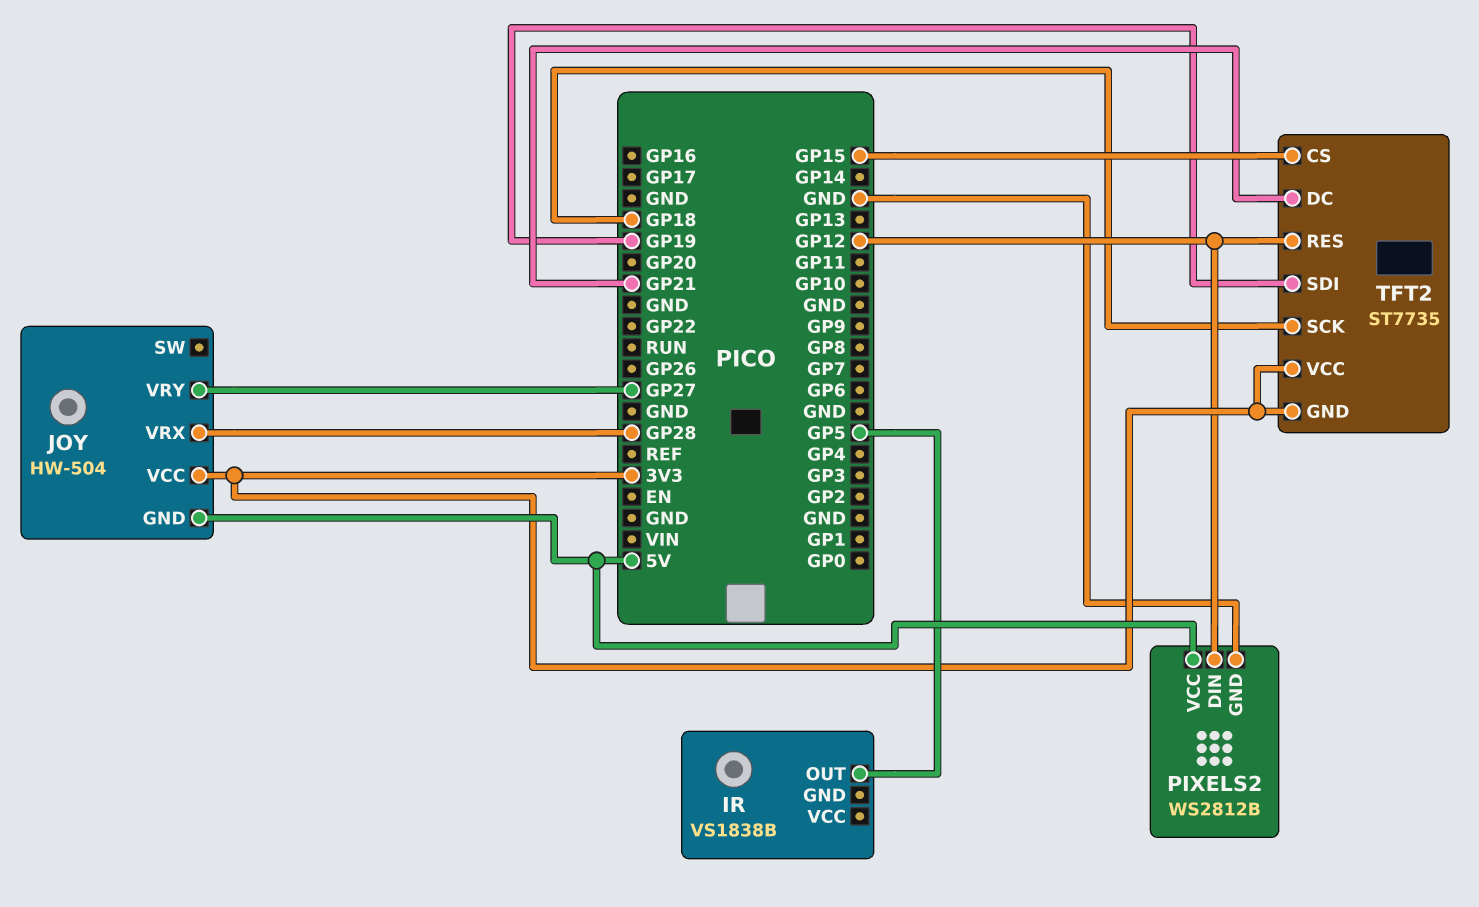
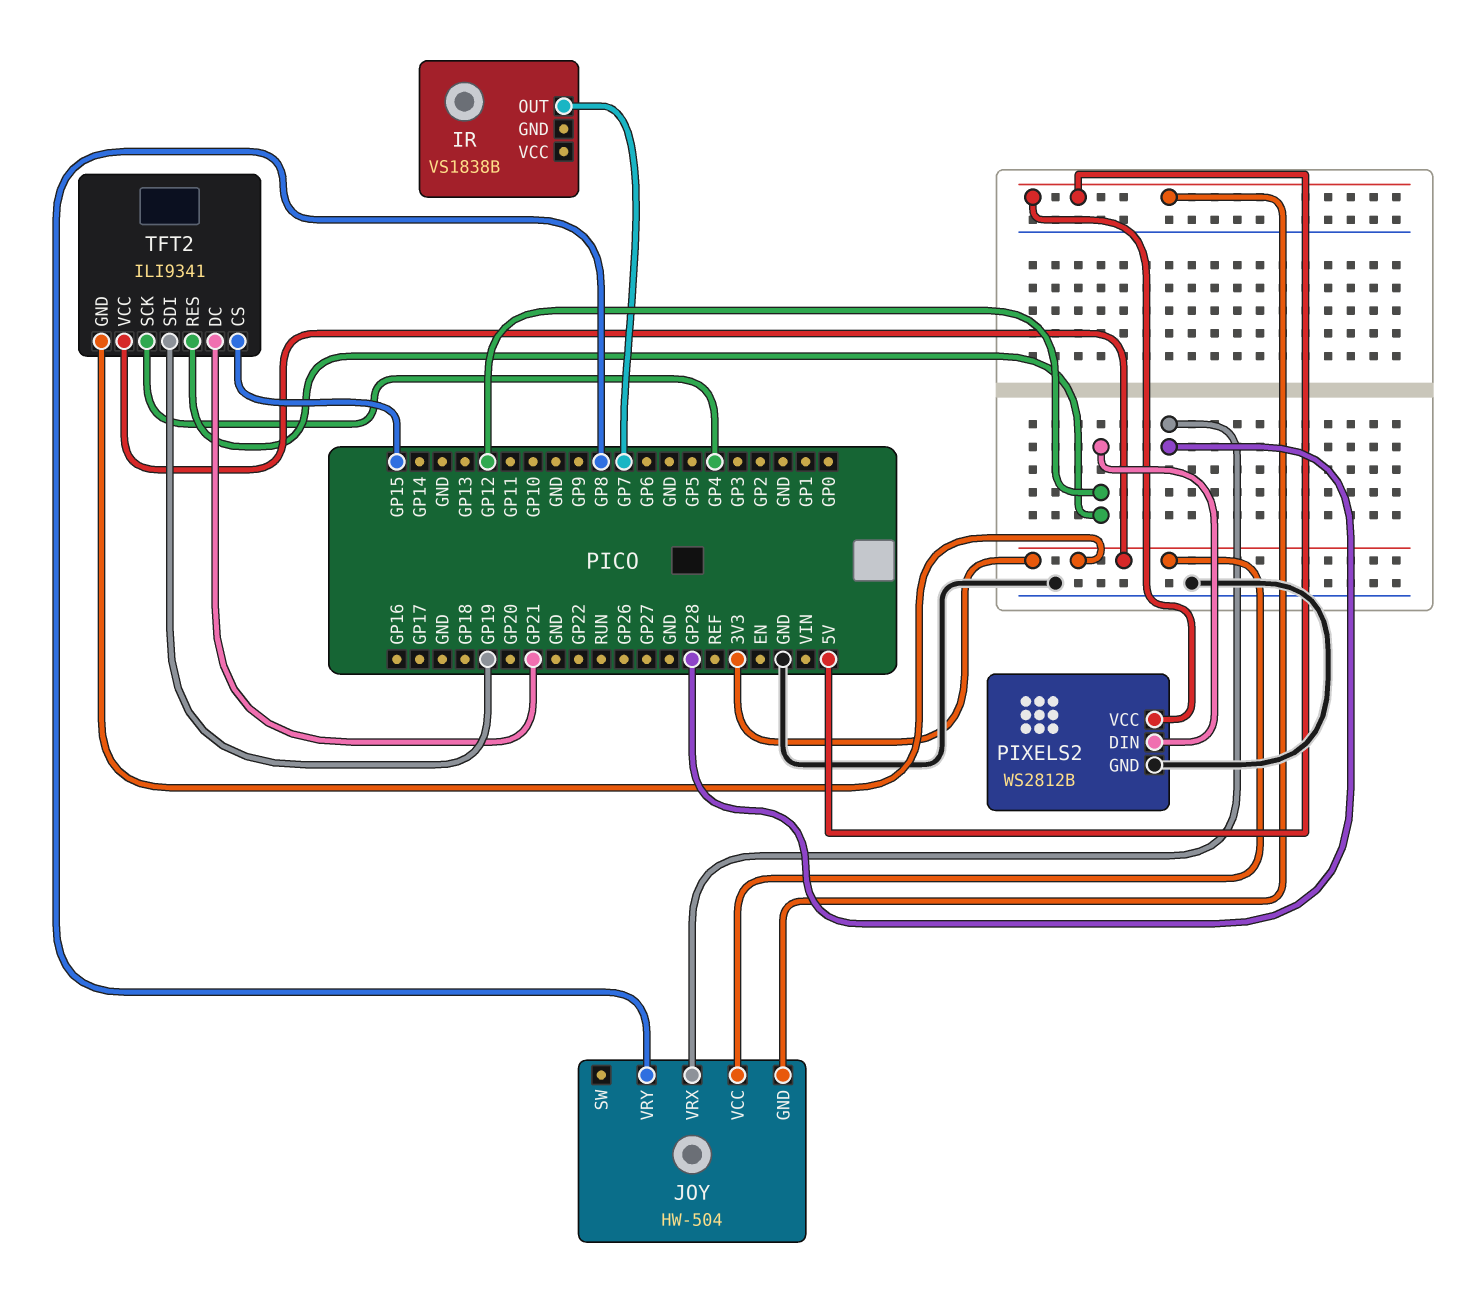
IR pin OUT: GP5 -> GP7
JOY pin VRY: GP27 -> GP8
TFT2: ST7735 -> ILI9341
TFT2 pin SCK: GP18 -> GP4

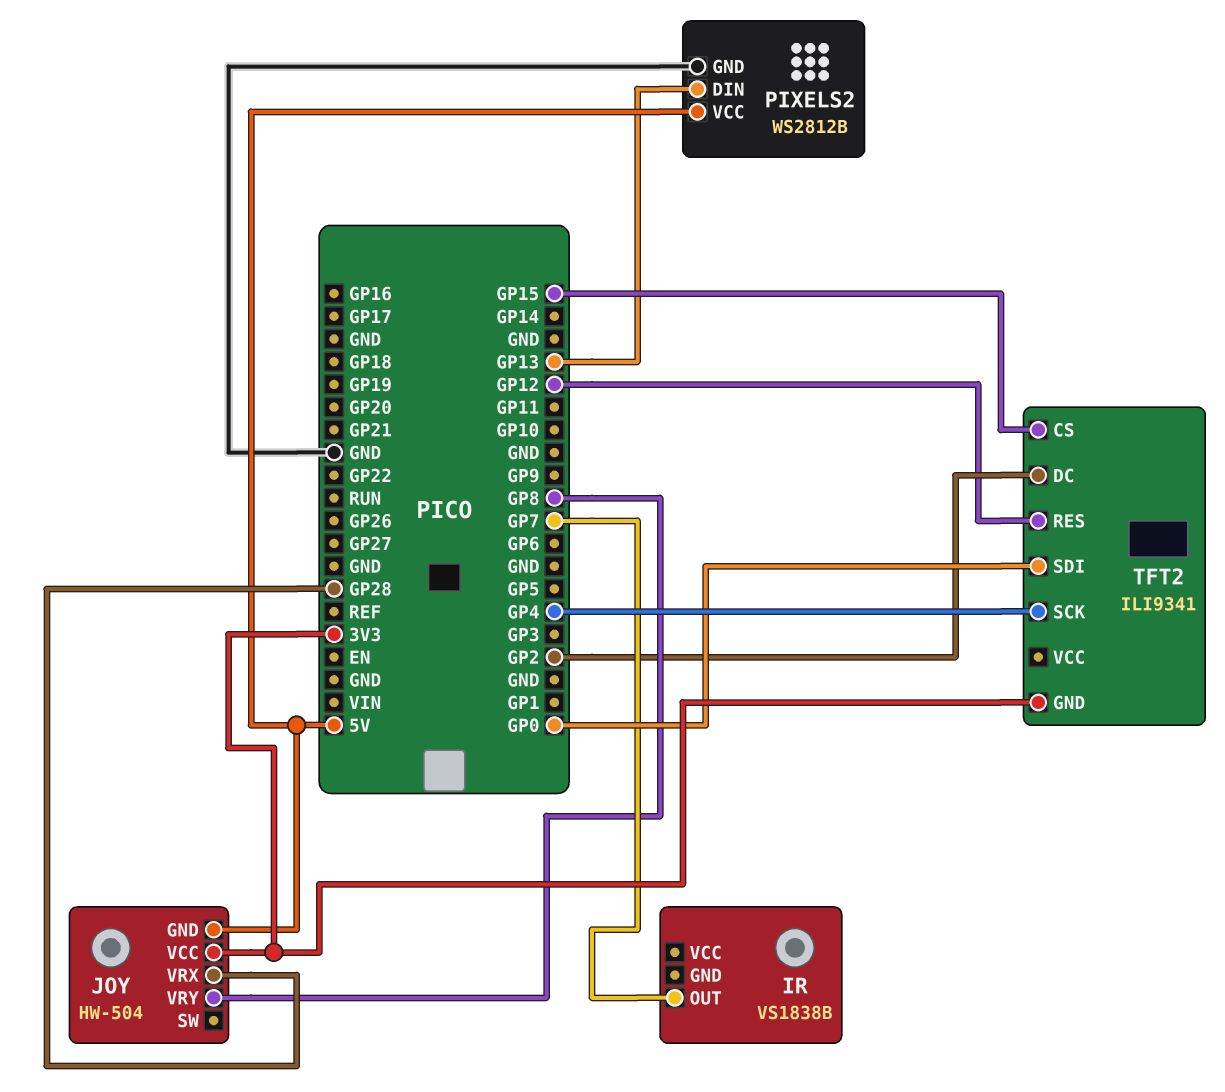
PIXELS2 pin DIN: GP12 -> GP13
TFT2 pin DC: GP21 -> GP2
TFT2 pin SDI: GP19 -> GP0
TFT2 pin VCC: 3V3 -> none

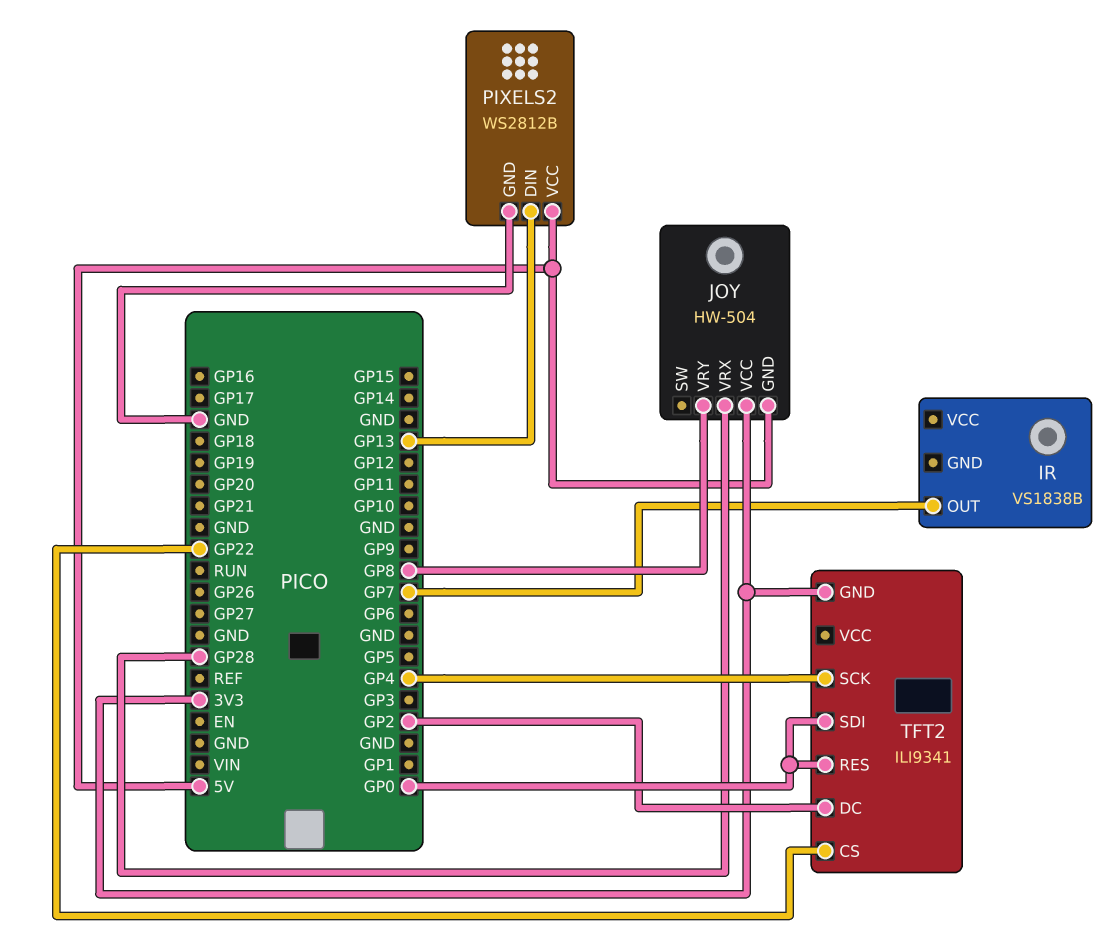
TFT2 pin CS: GP15 -> GP22
TFT2 pin RES: GP12 -> GP0

